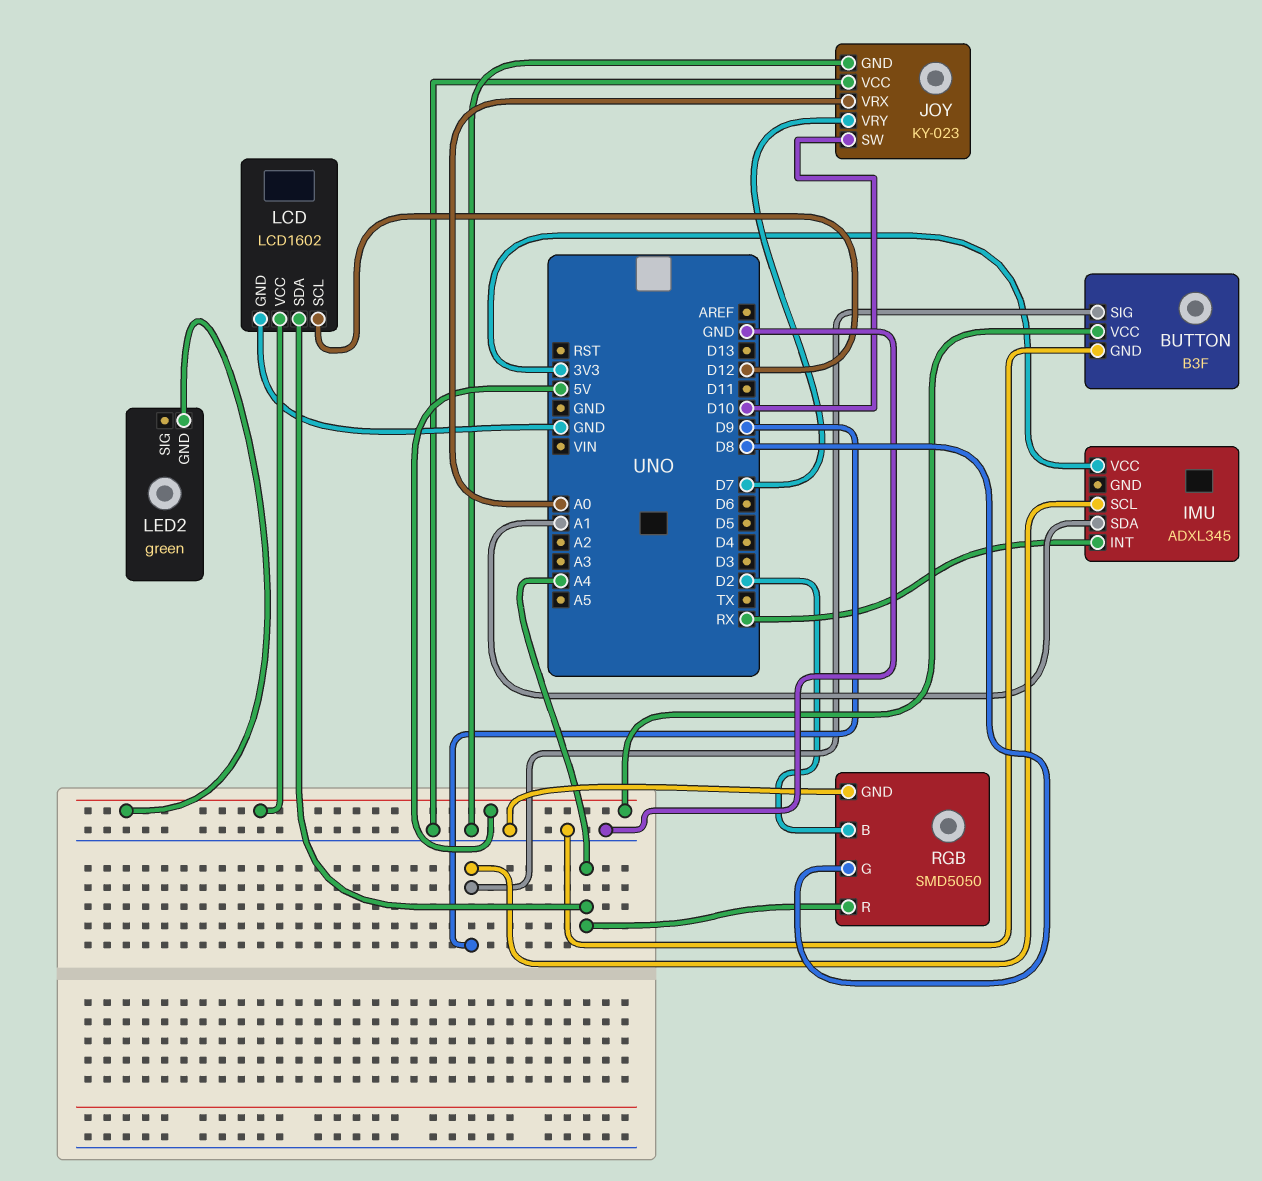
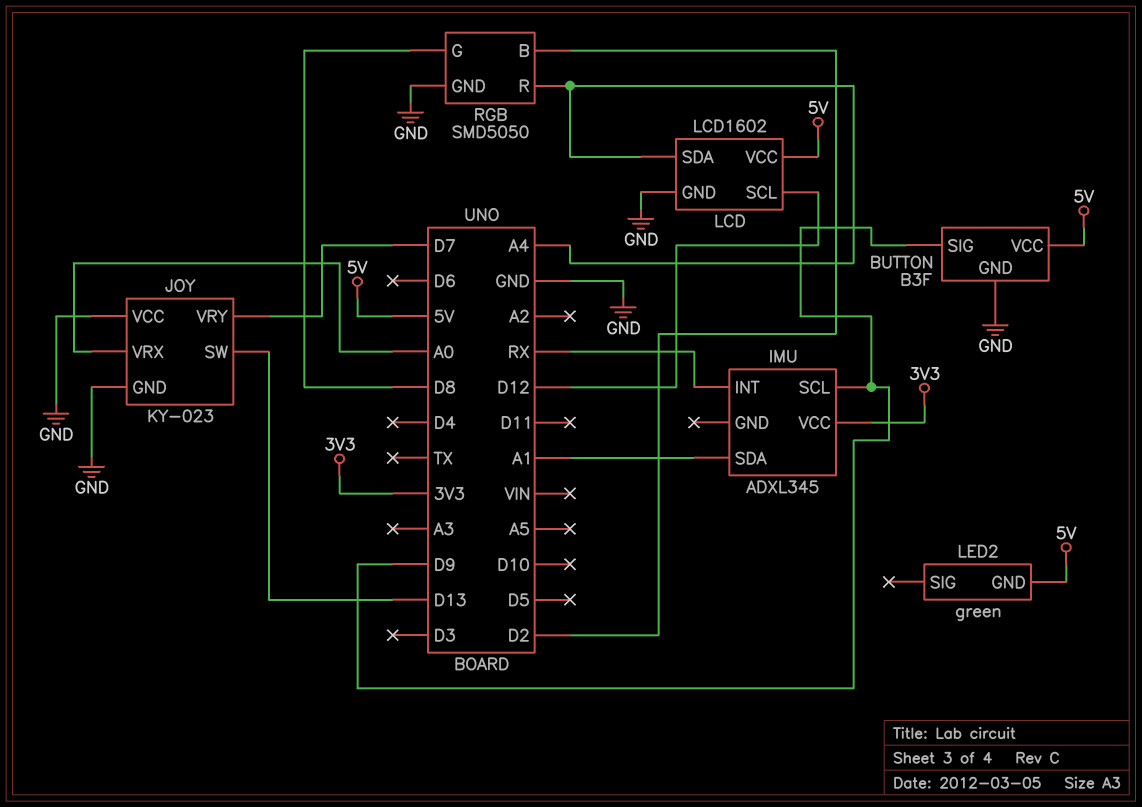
JOY pin SW: D10 -> D13

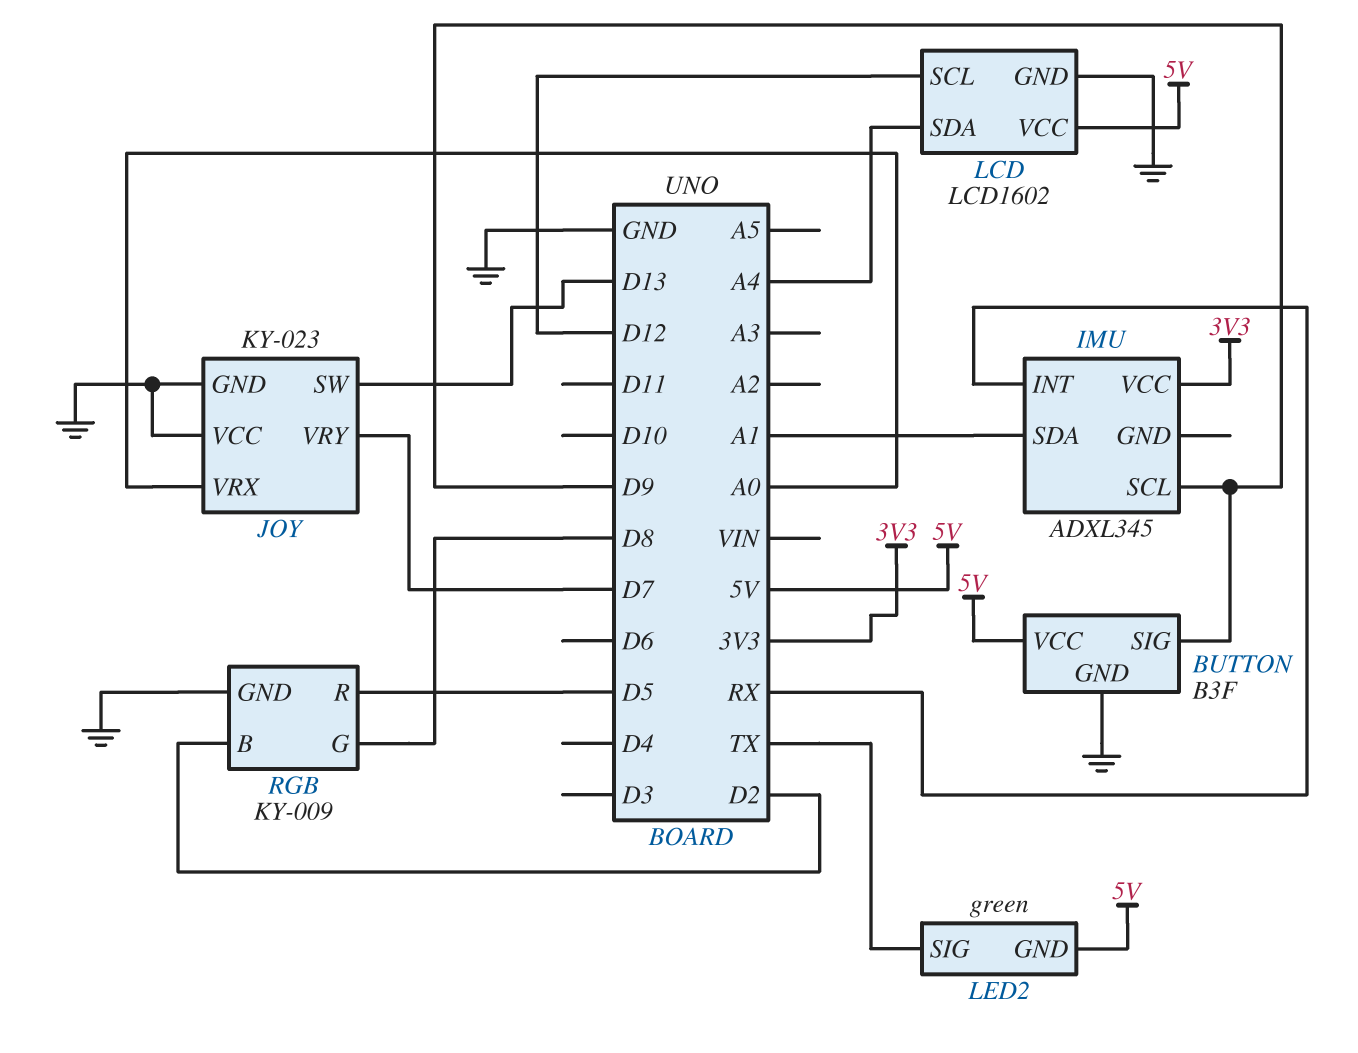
LED2 pin SIG: none -> TX
RGB: SMD5050 -> KY-009
RGB pin R: A4 -> D5

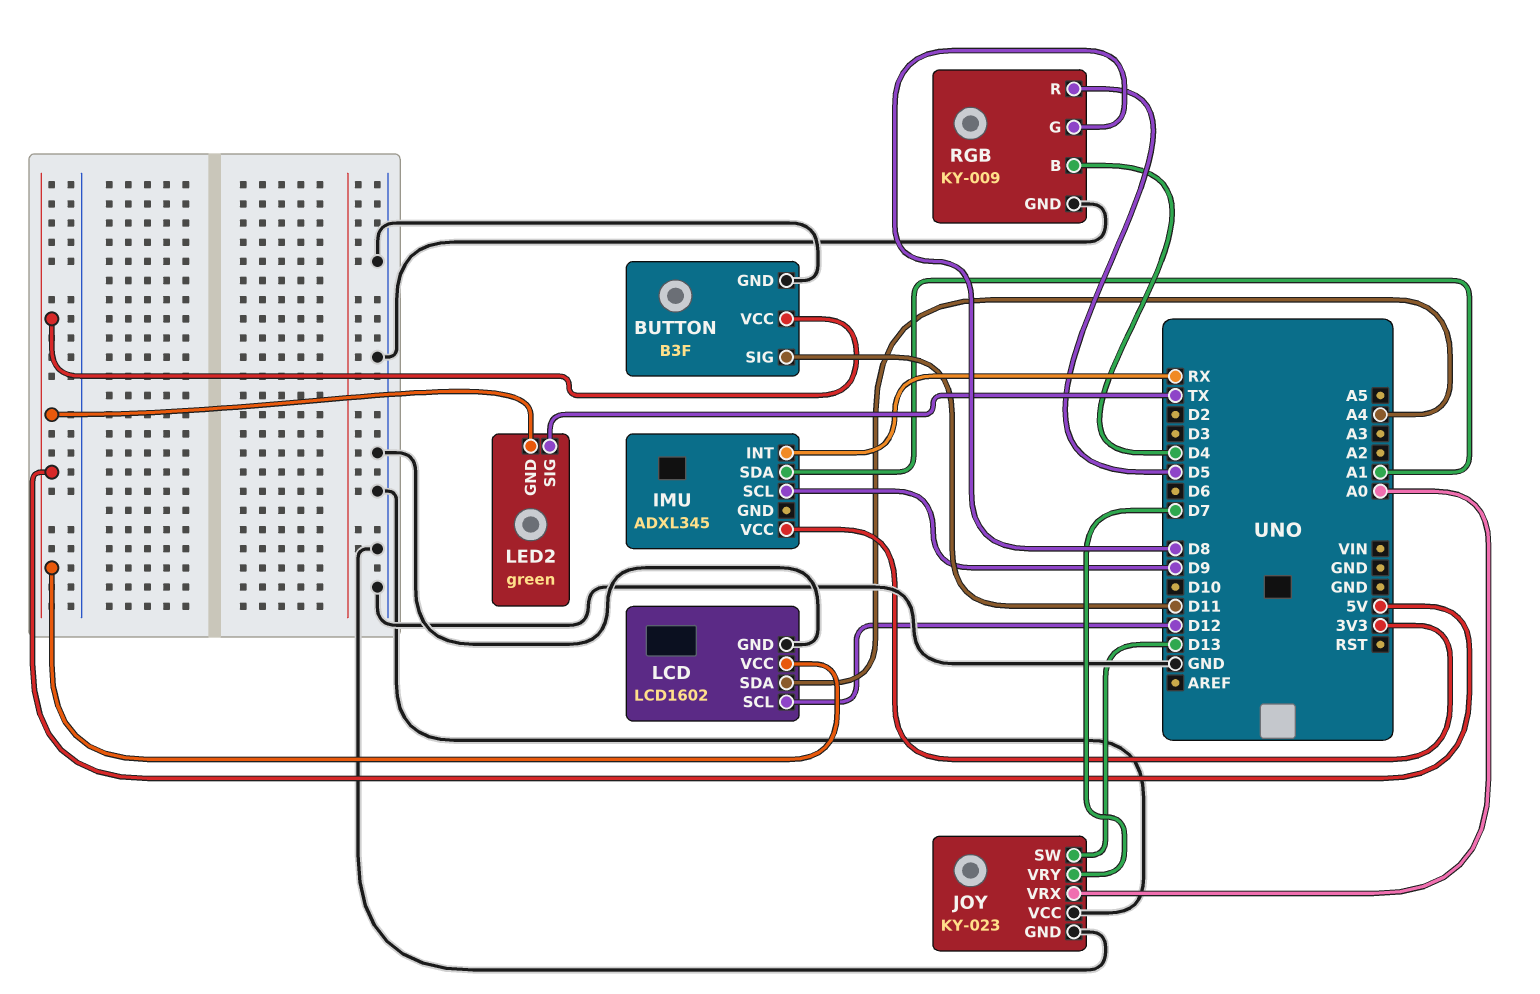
BUTTON pin SIG: D9 -> D11
RGB pin B: D2 -> D4

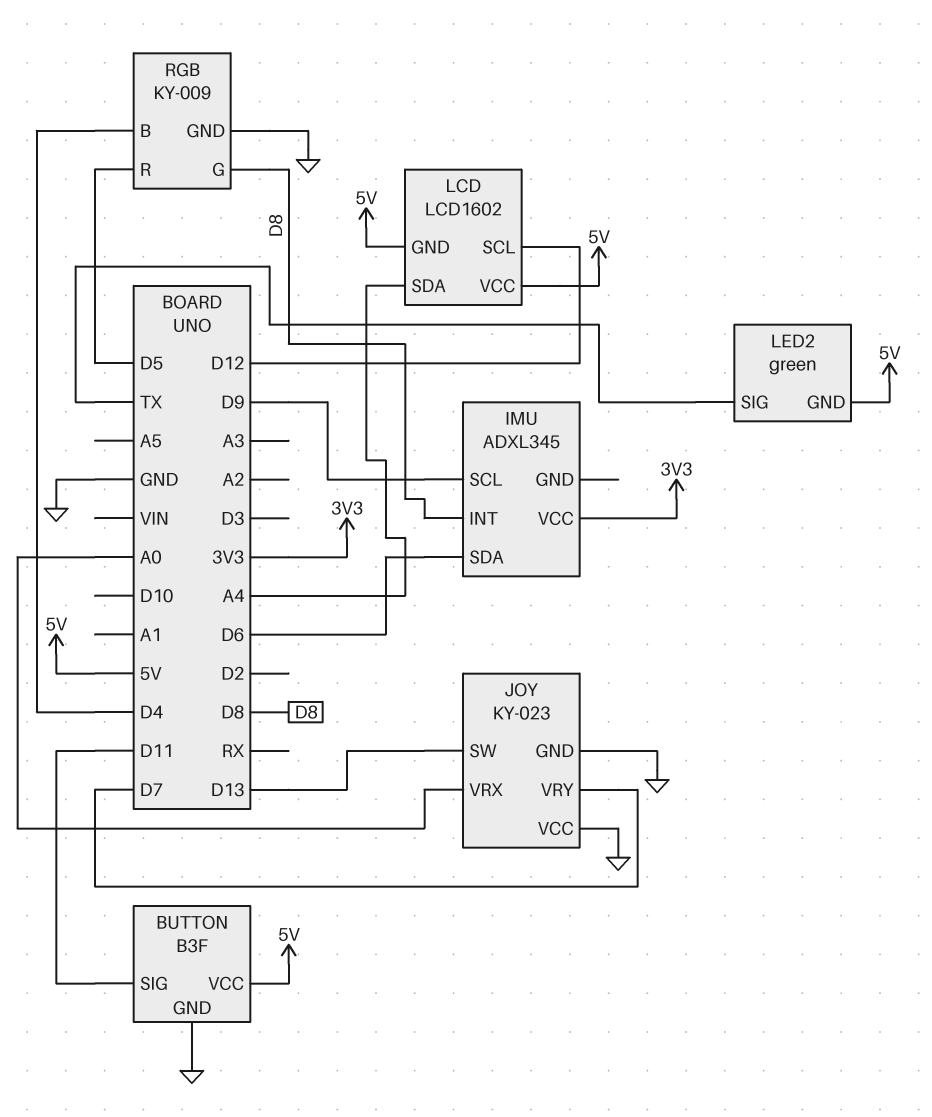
IMU pin INT: RX -> D8
IMU pin SDA: A1 -> D6
LCD pin GND: GND -> 5V

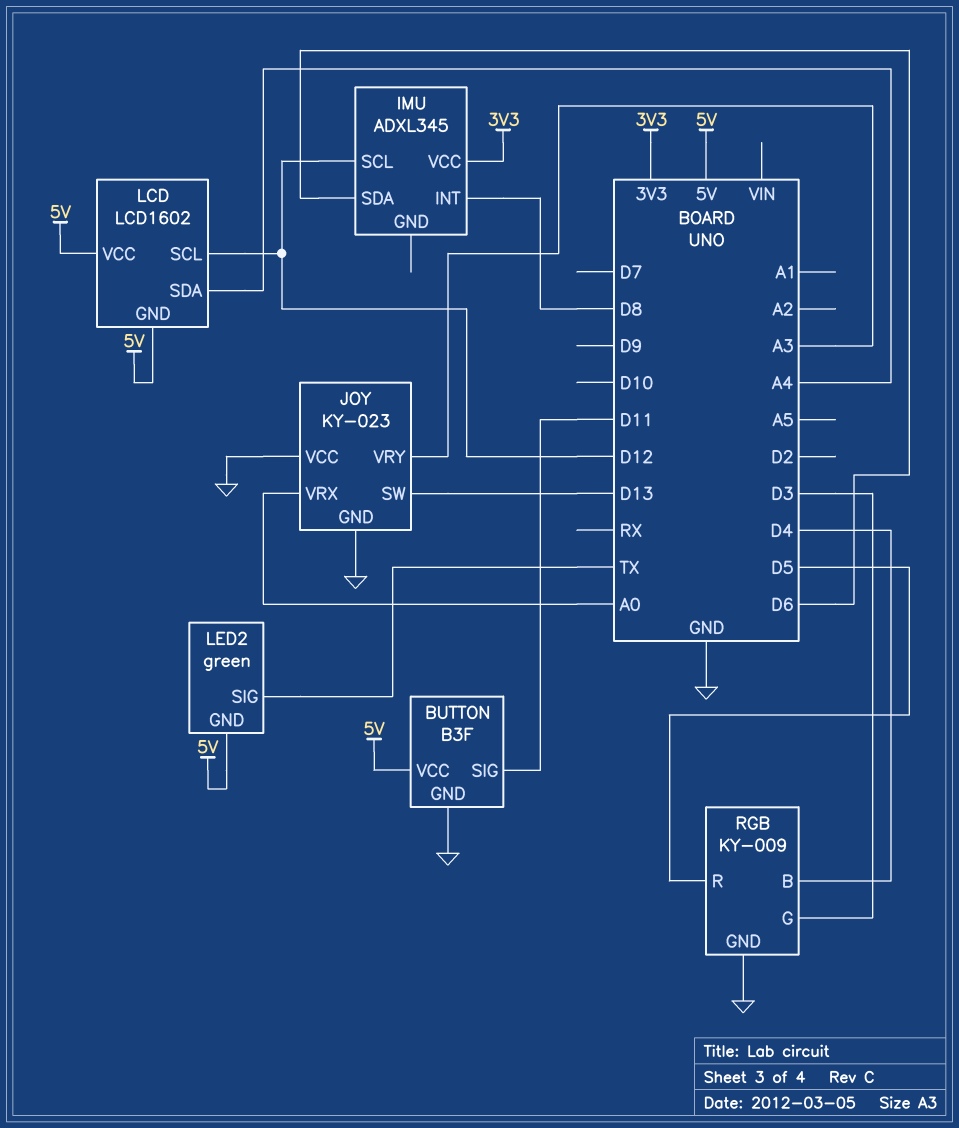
IMU pin SCL: D9 -> D12
JOY pin VRY: D7 -> A3
RGB pin G: D8 -> D3

